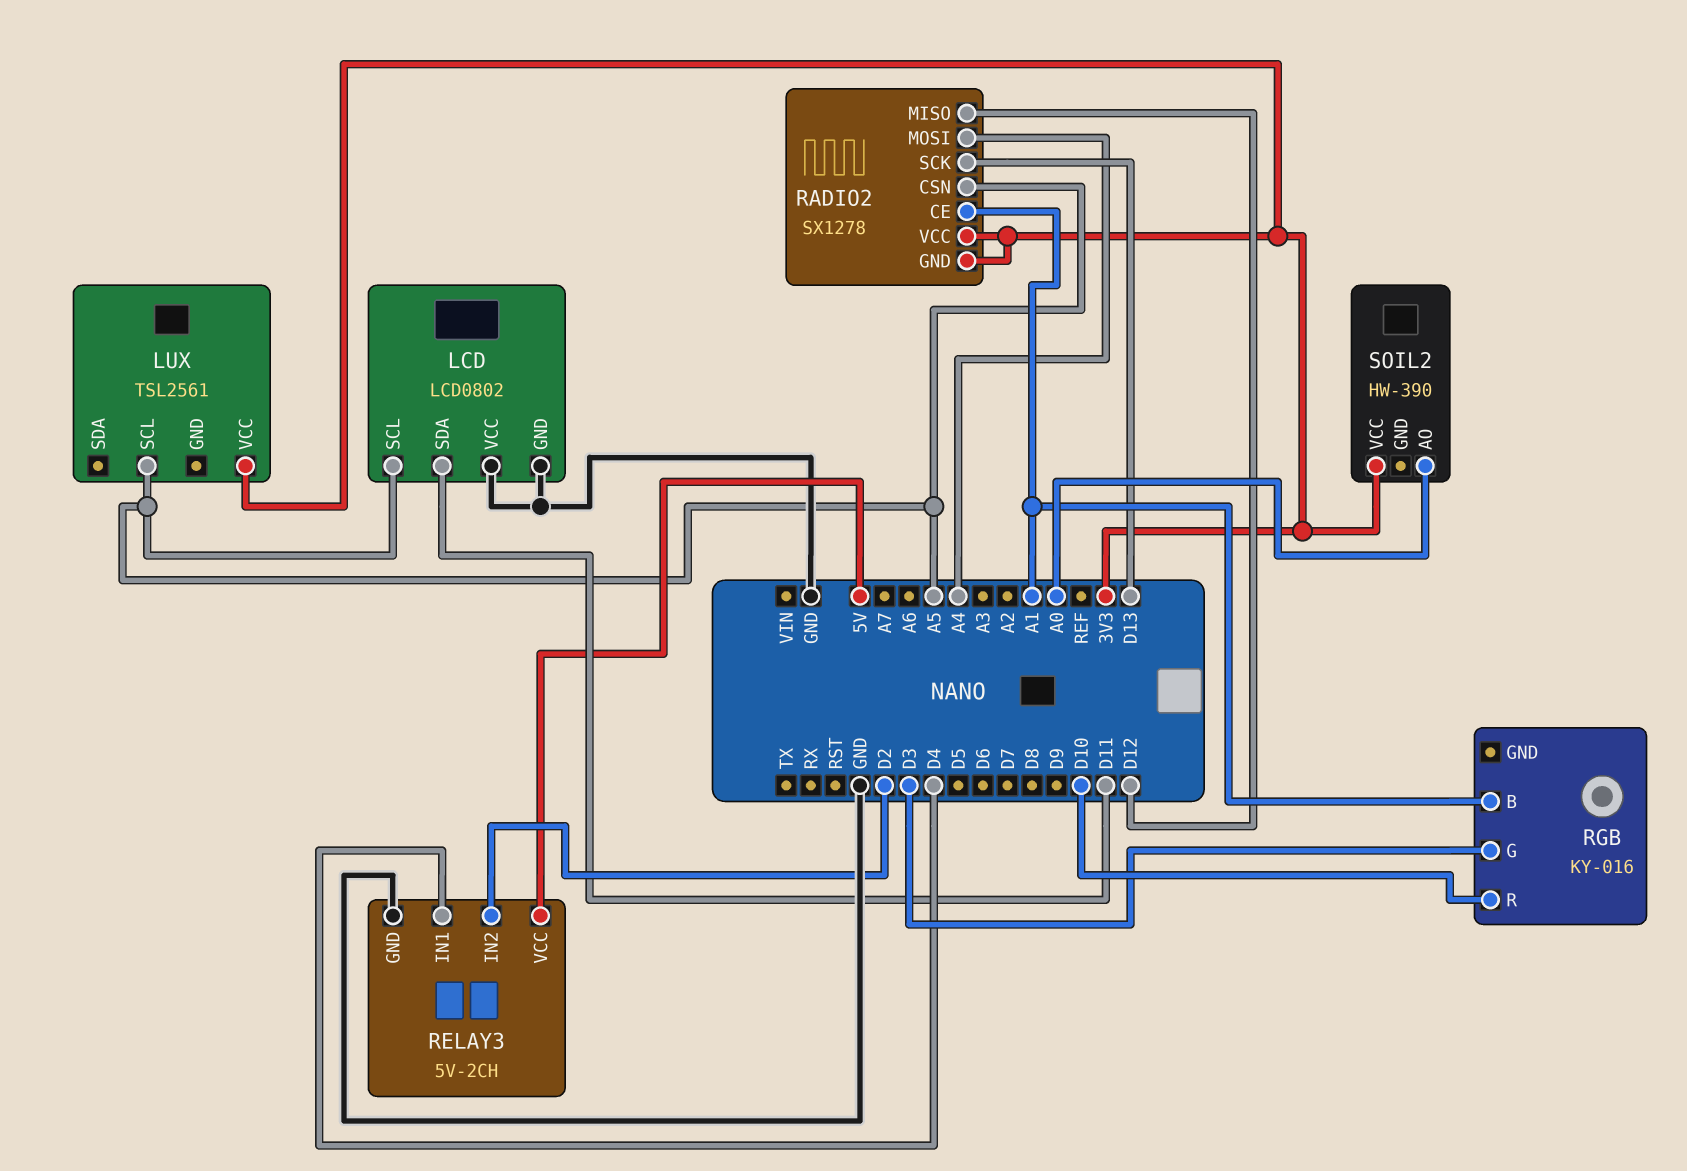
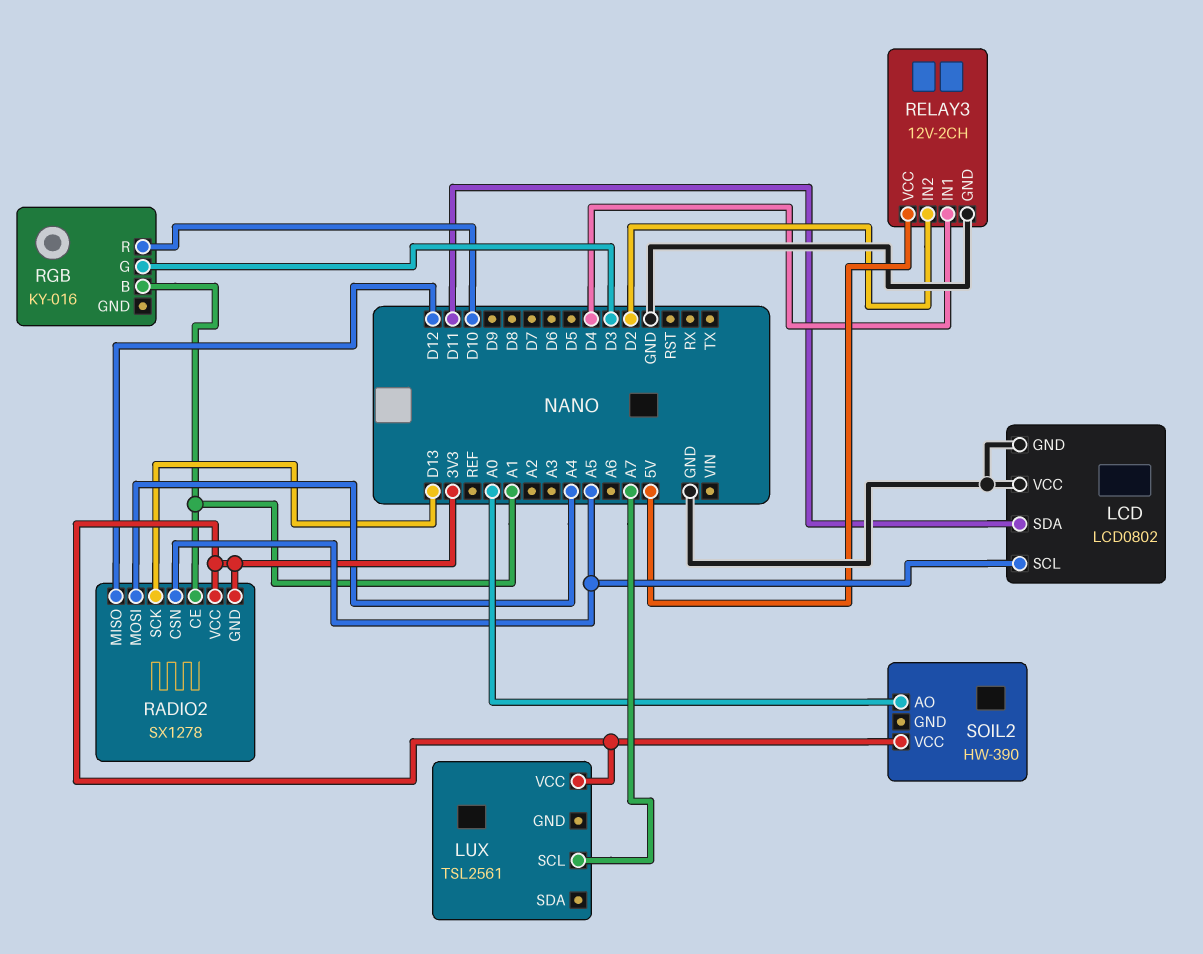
LUX pin SCL: A5 -> A7
RELAY3: 5V-2CH -> 12V-2CH

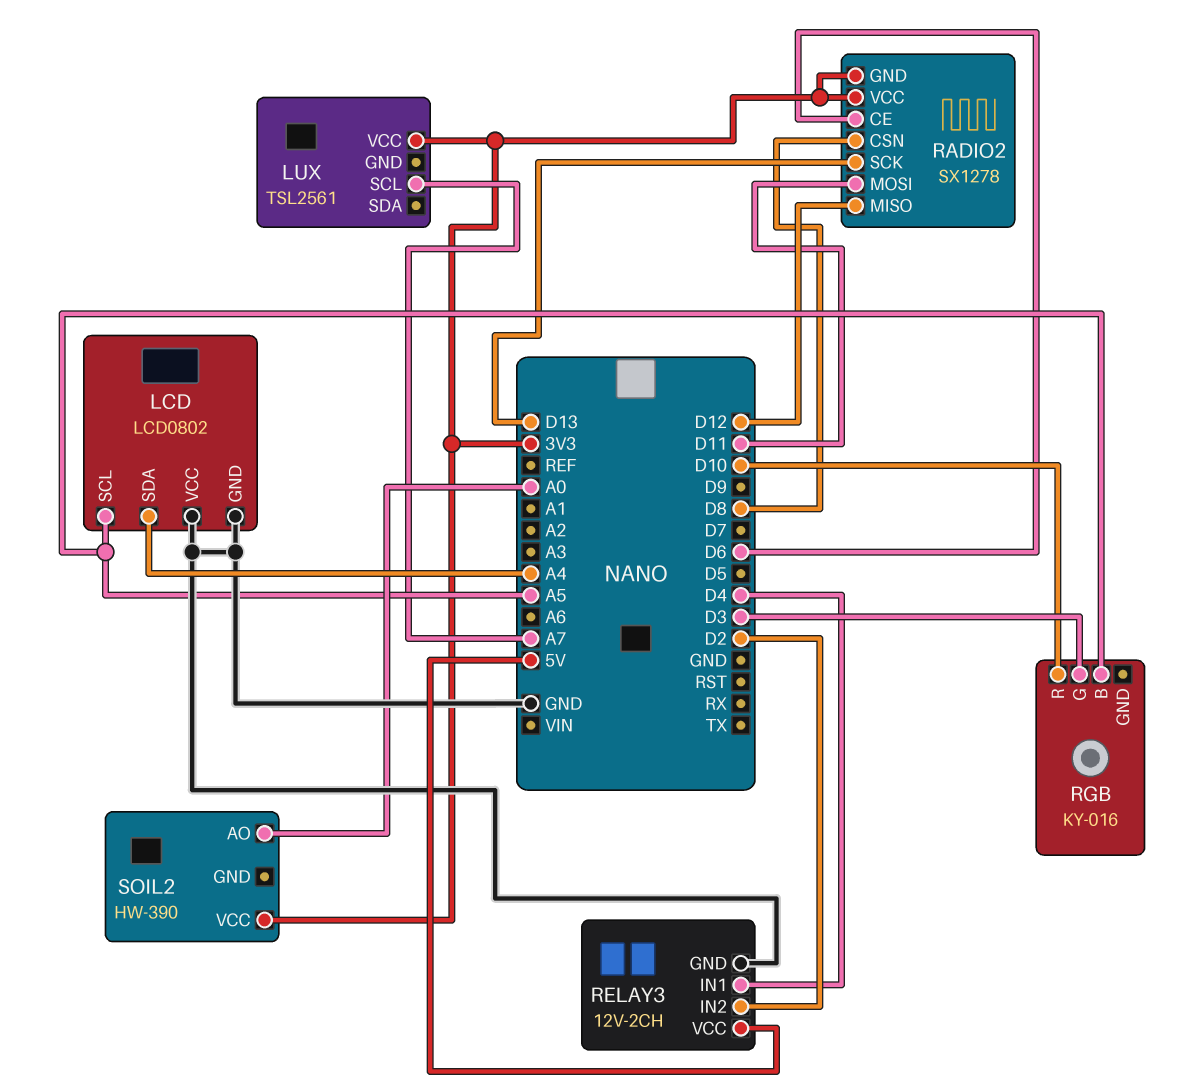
LCD pin SDA: D11 -> A4
RADIO2 pin CE: A1 -> D6
RADIO2 pin CSN: A5 -> D8
RADIO2 pin MOSI: A4 -> D11
RGB pin B: A1 -> A5

